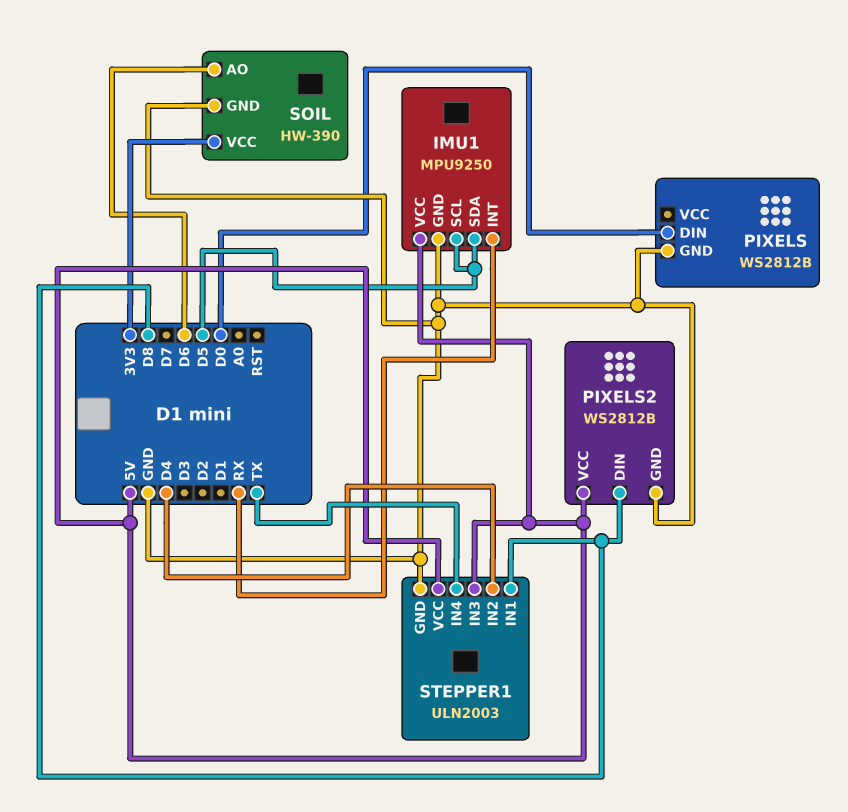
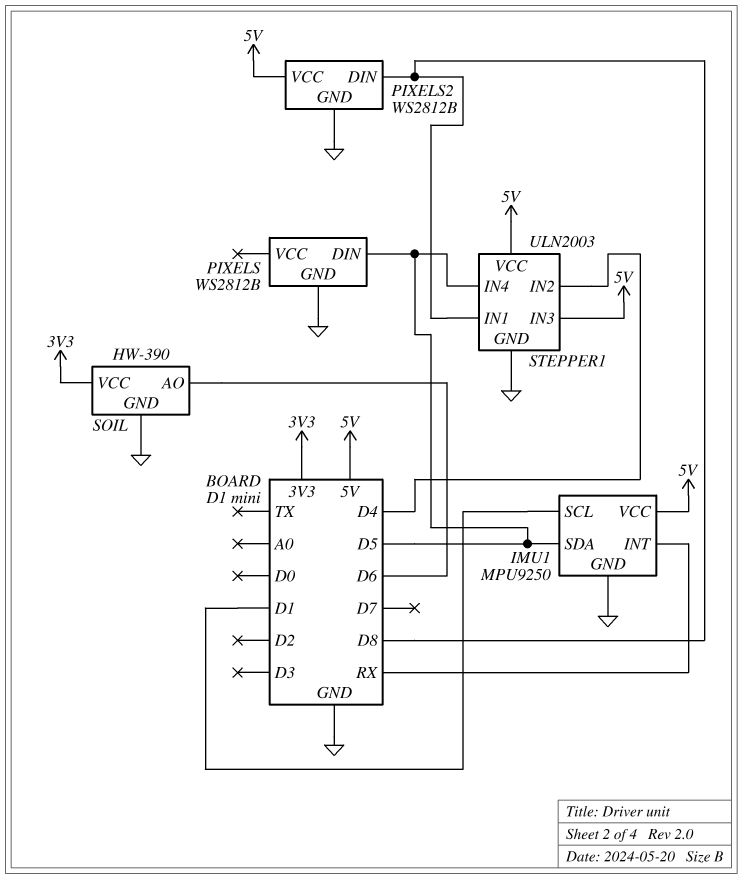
IMU1 pin SCL: D5 -> D1
PIXELS pin DIN: D0 -> D5
STEPPER1 pin IN4: TX -> D5

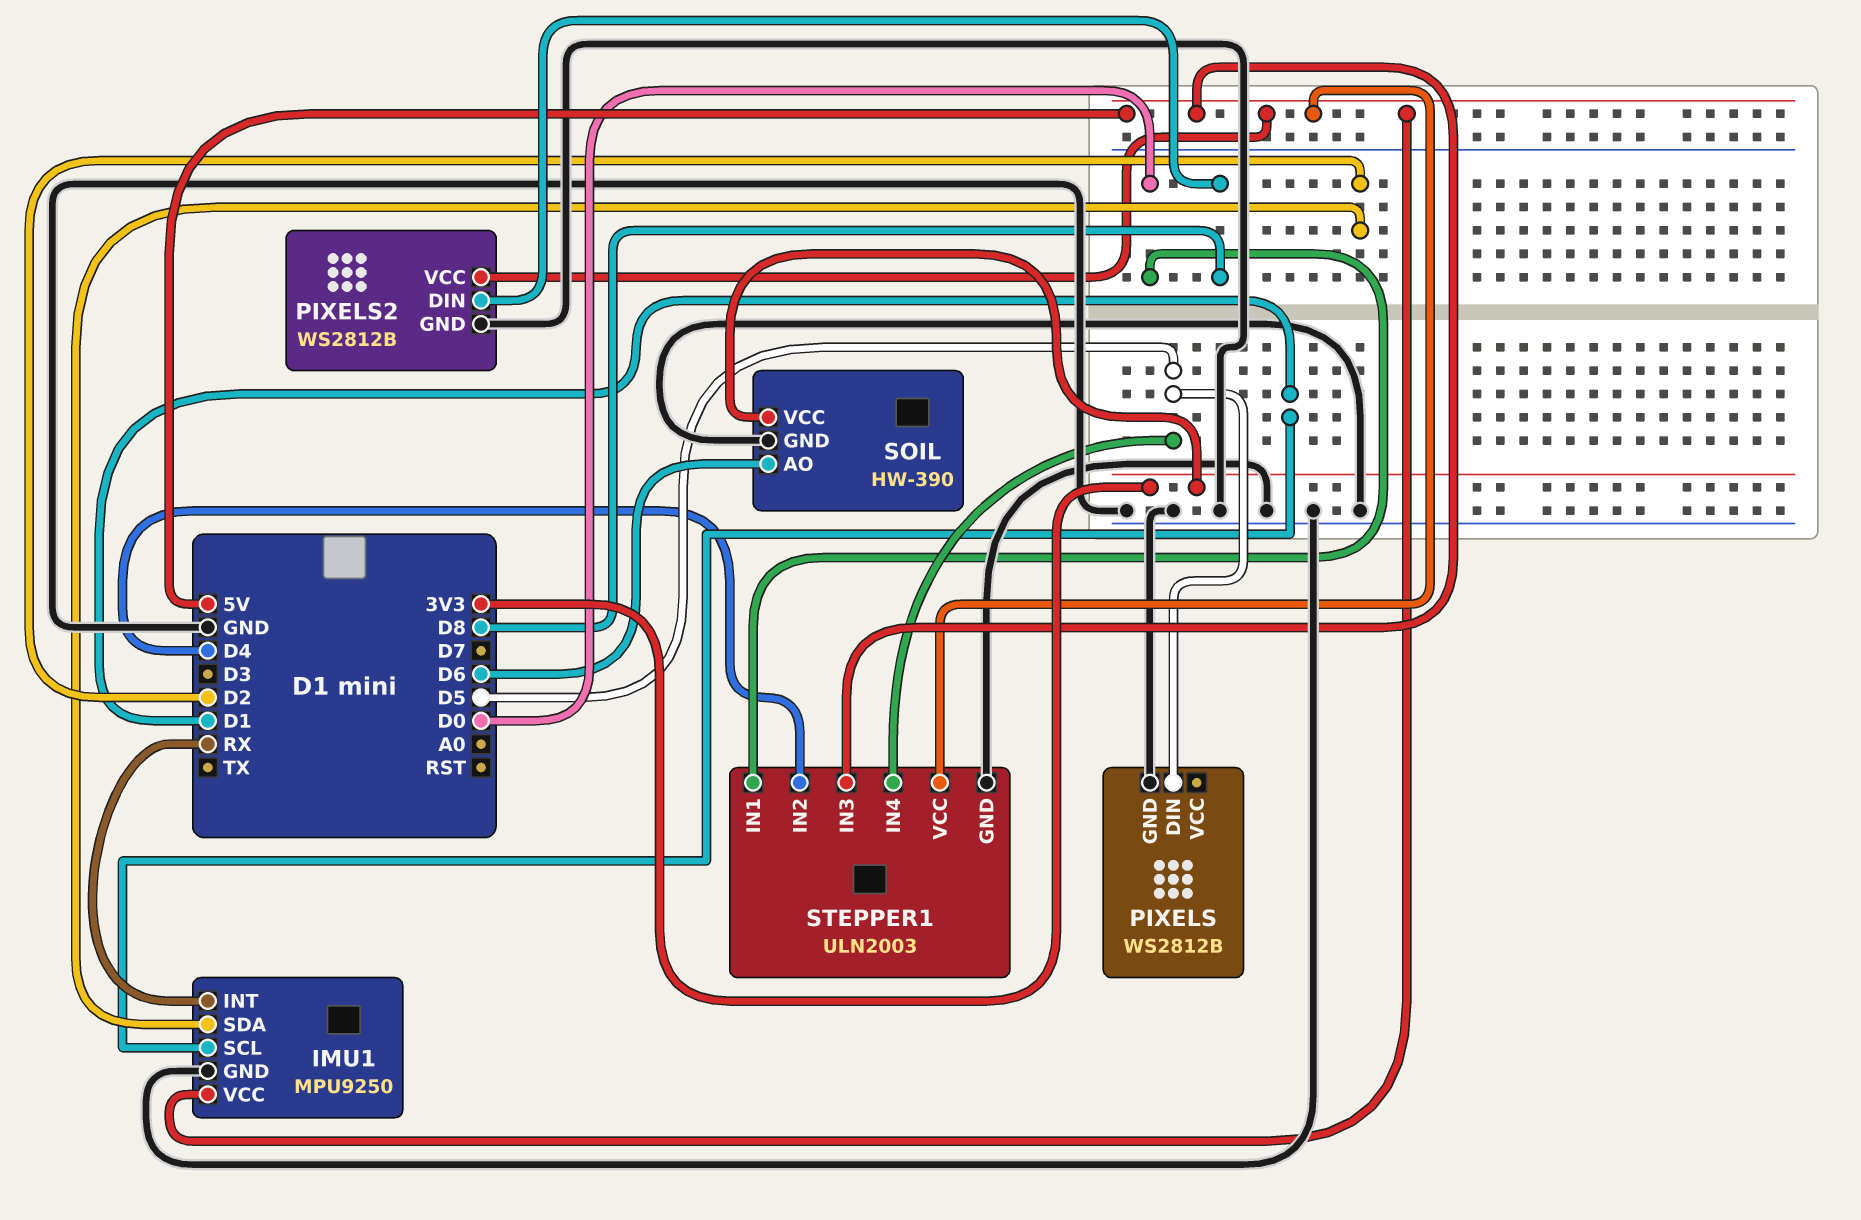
IMU1 pin SDA: D5 -> D2
STEPPER1 pin IN1: D8 -> D0

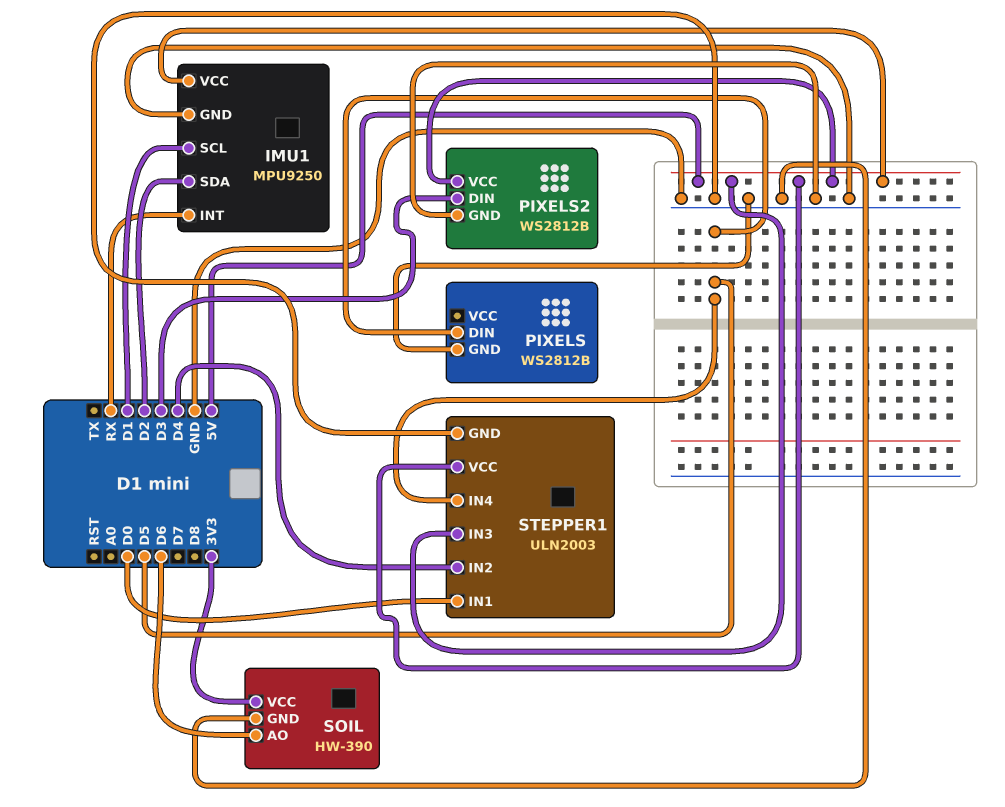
PIXELS2 pin DIN: D8 -> D3

